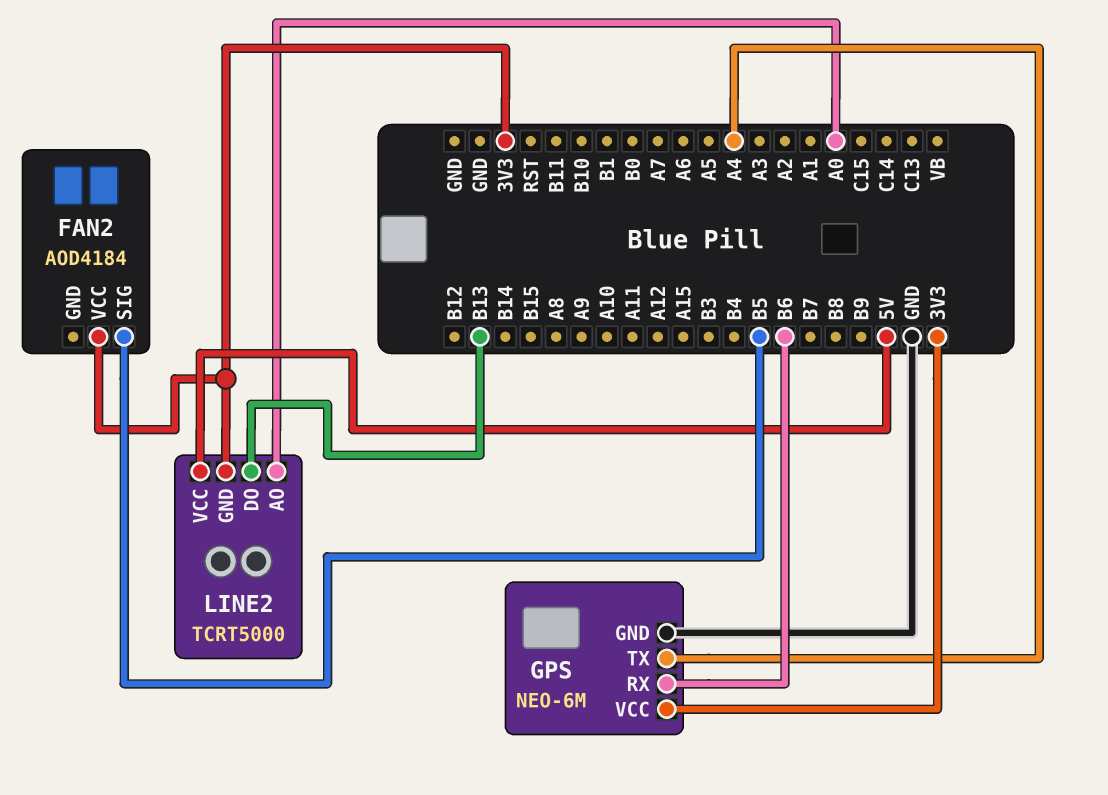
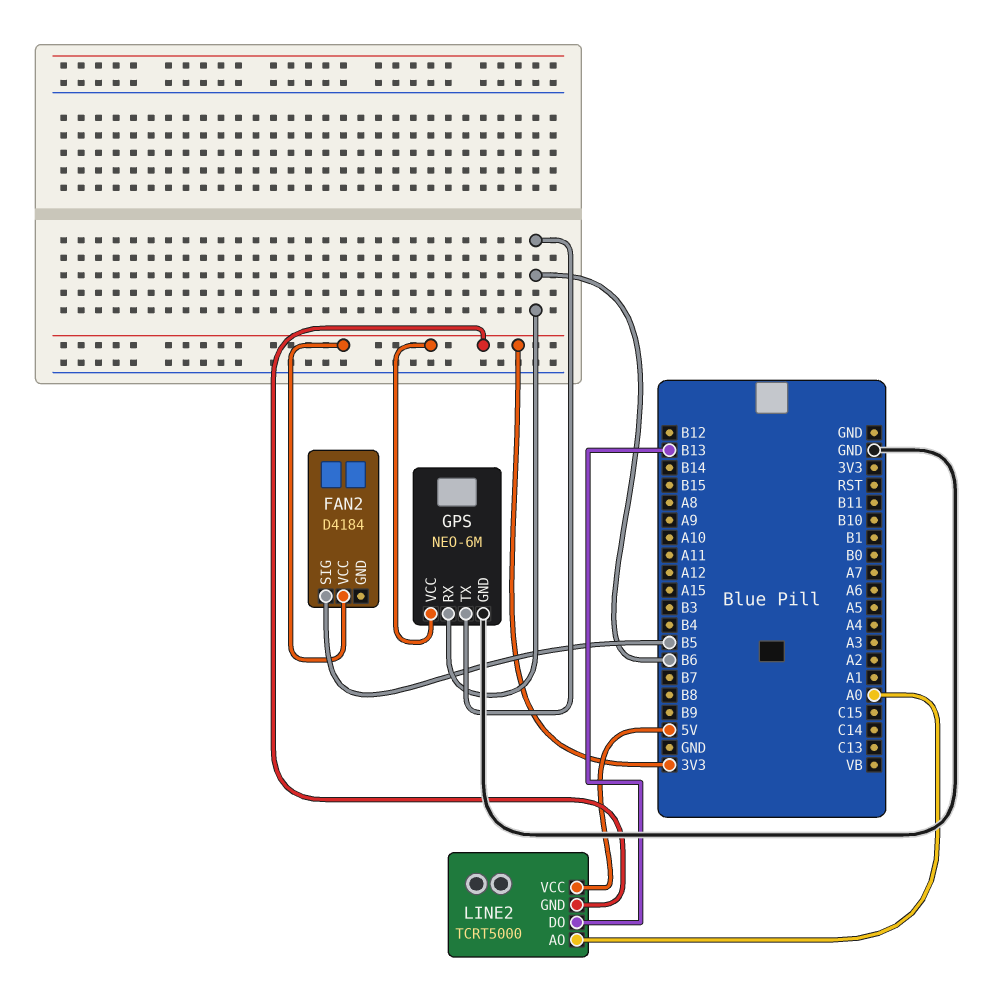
FAN2: AOD4184 -> D4184
GPS pin TX: A4 -> B6

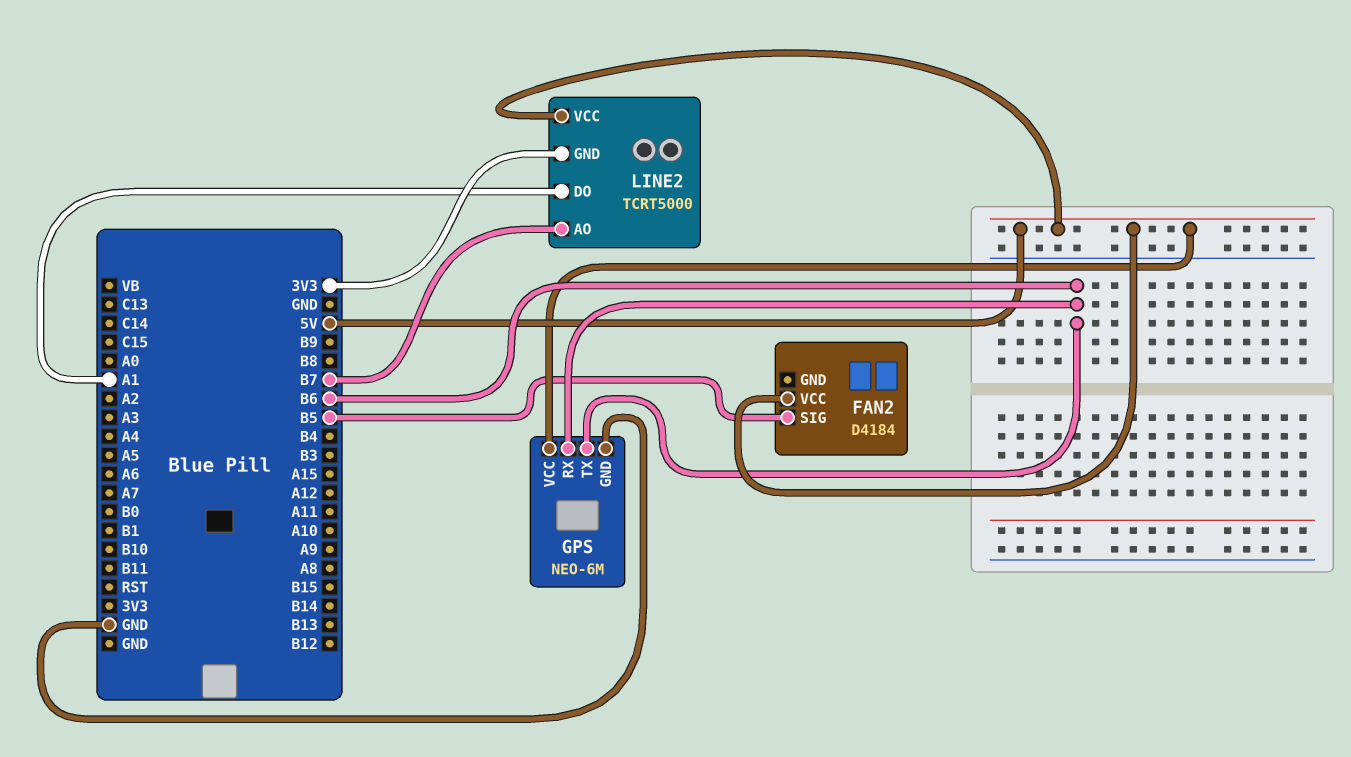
FAN2 pin VCC: 3V3 -> 5V
GPS pin VCC: 3V3 -> 5V
LINE2 pin AO: A0 -> B7
LINE2 pin DO: B13 -> A1

